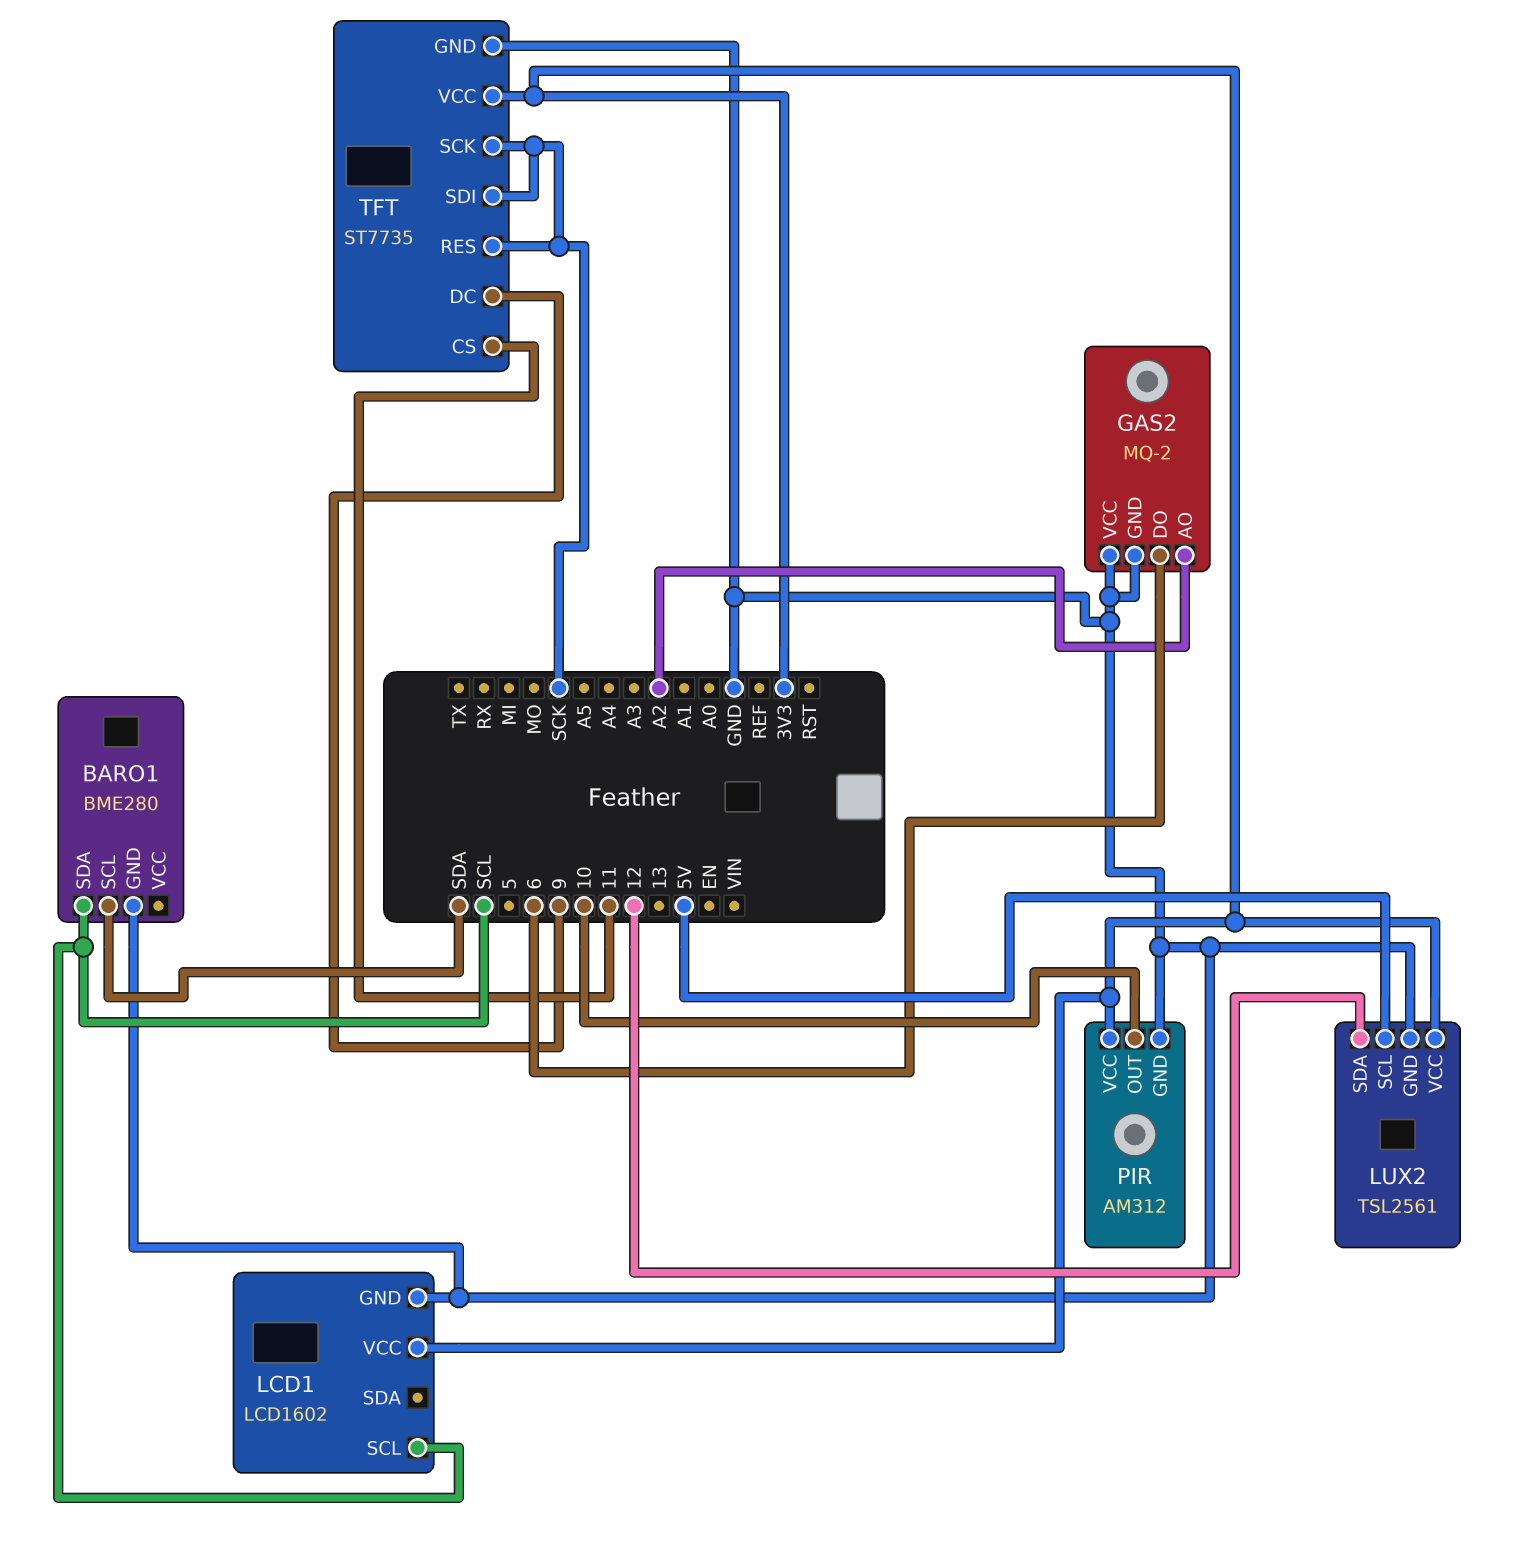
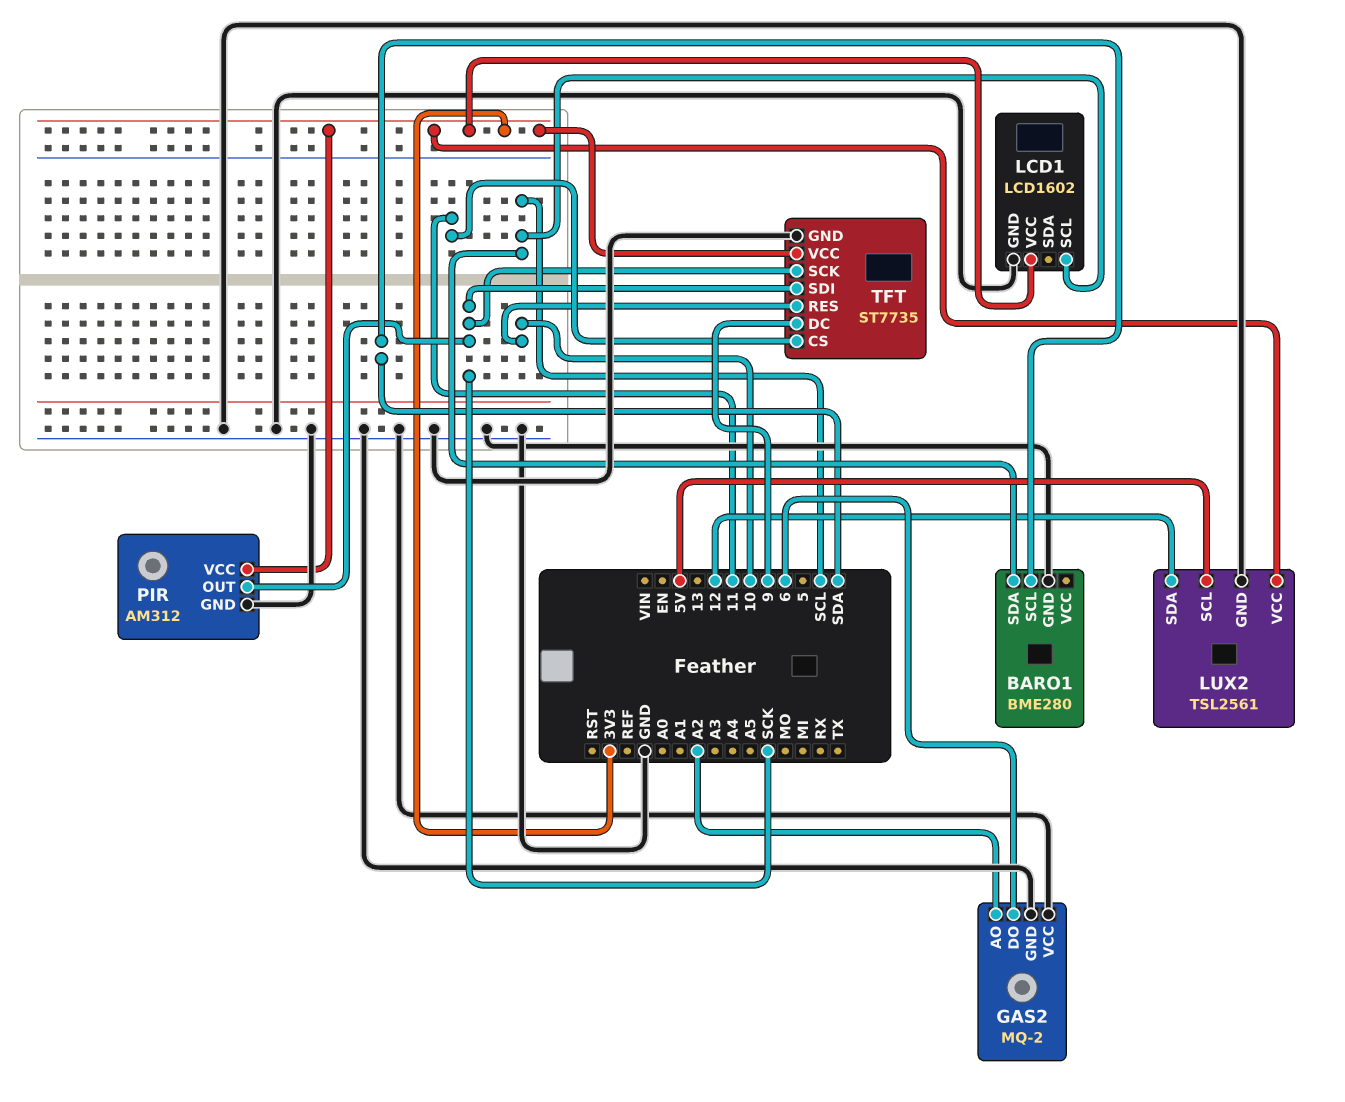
PIR pin OUT: 10 -> SCK
TFT pin RES: SCK -> 10

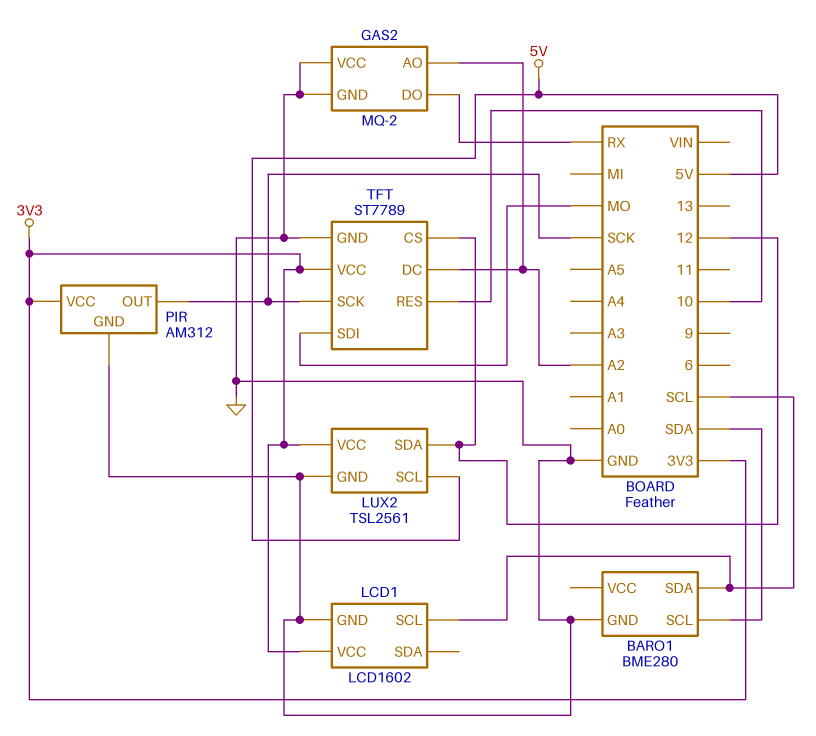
GAS2 pin DO: 6 -> RX
TFT: ST7735 -> ST7789
TFT pin CS: 11 -> 12
TFT pin DC: 9 -> A2
TFT pin SDI: SCK -> MO

